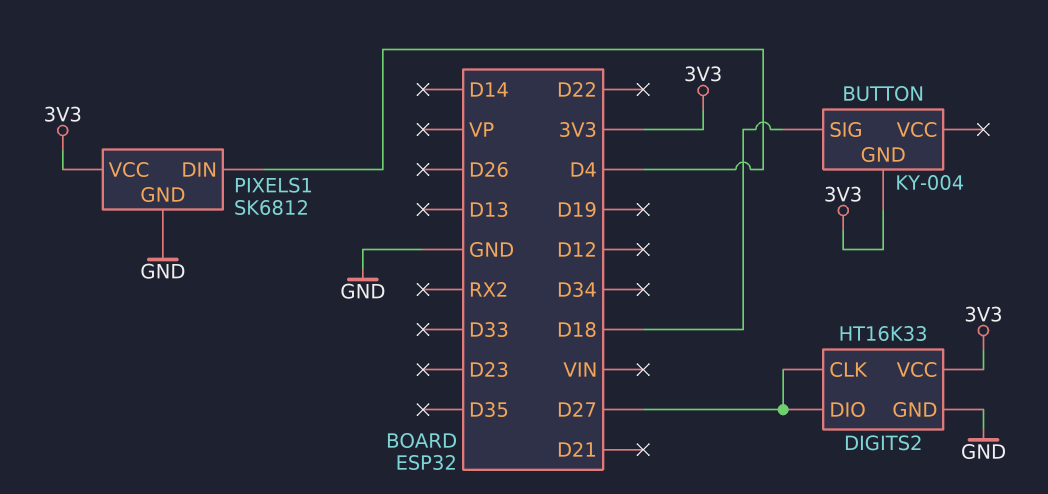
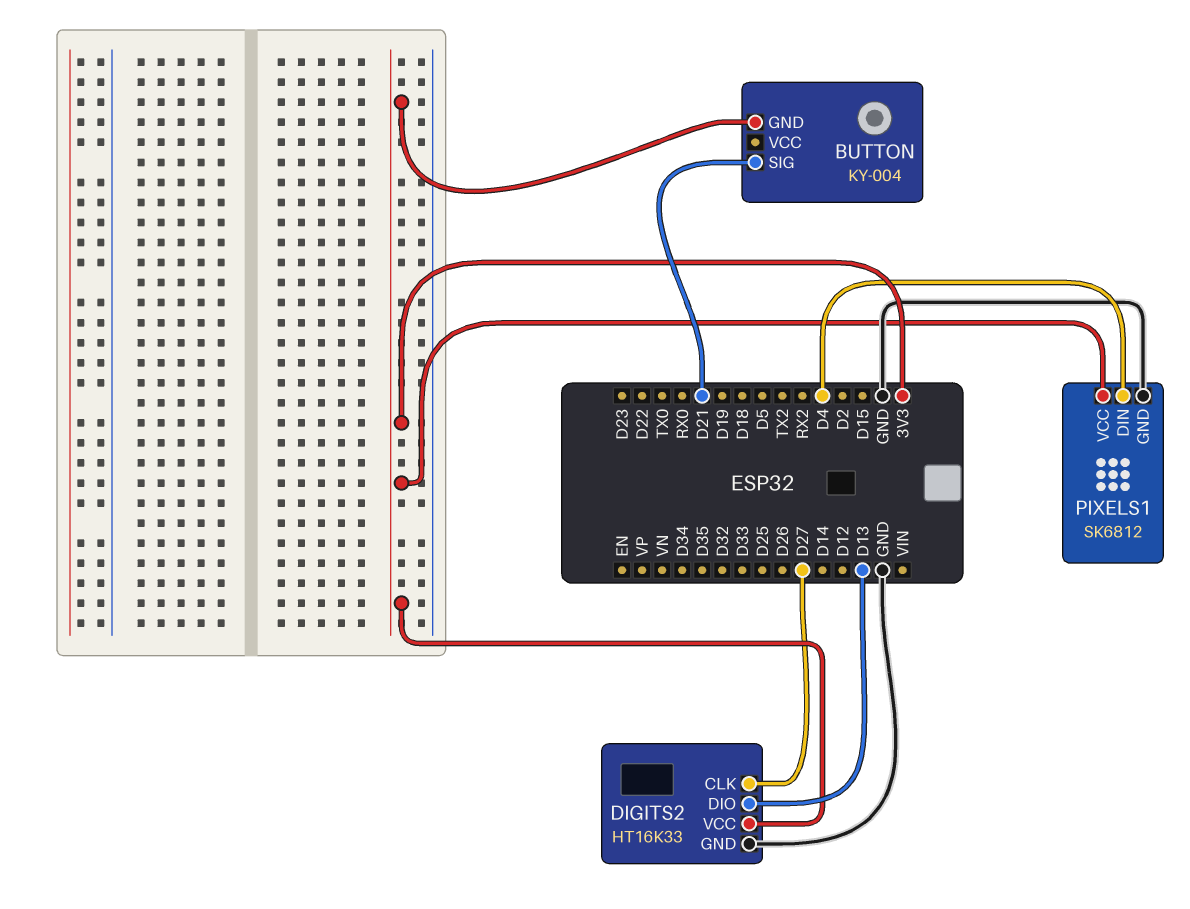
BUTTON pin SIG: D18 -> D21
DIGITS2 pin DIO: D27 -> D13

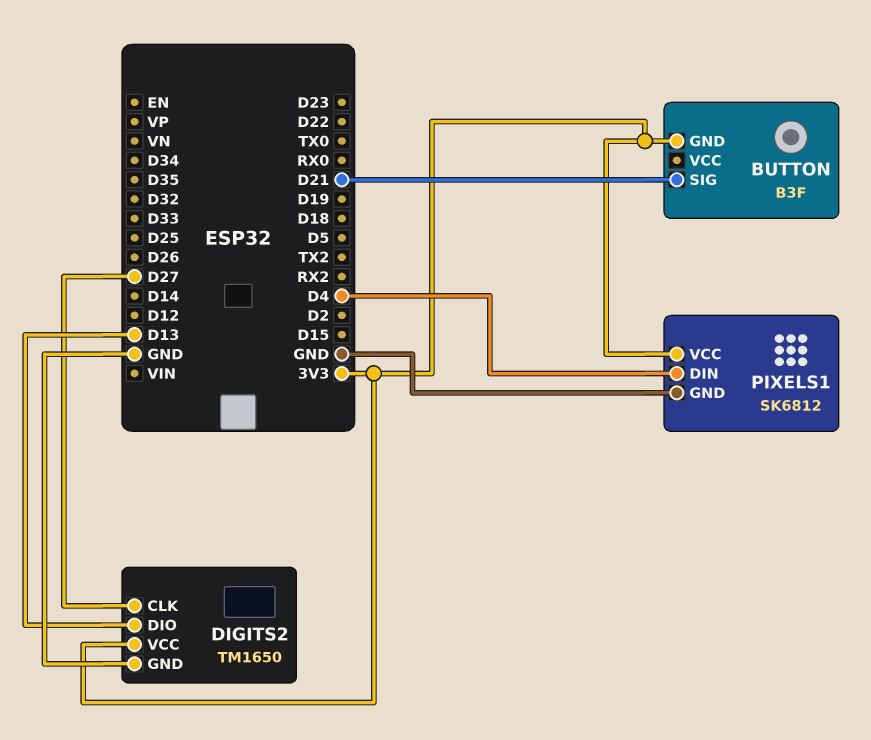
BUTTON: KY-004 -> B3F
DIGITS2: HT16K33 -> TM1650

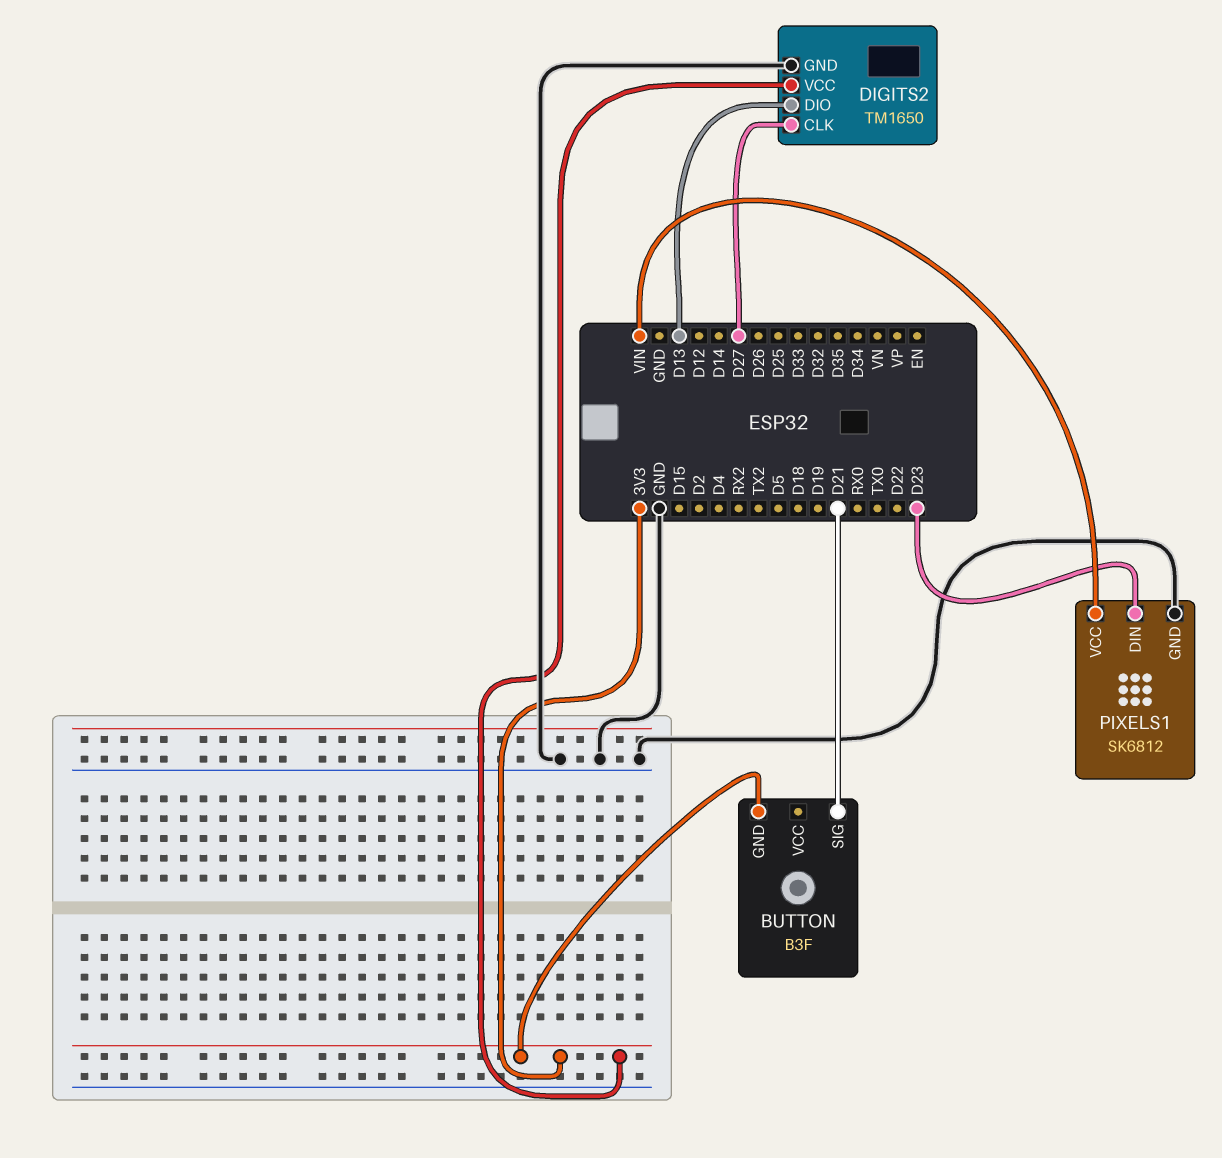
PIXELS1 pin DIN: D4 -> D23
PIXELS1 pin VCC: 3V3 -> VIN

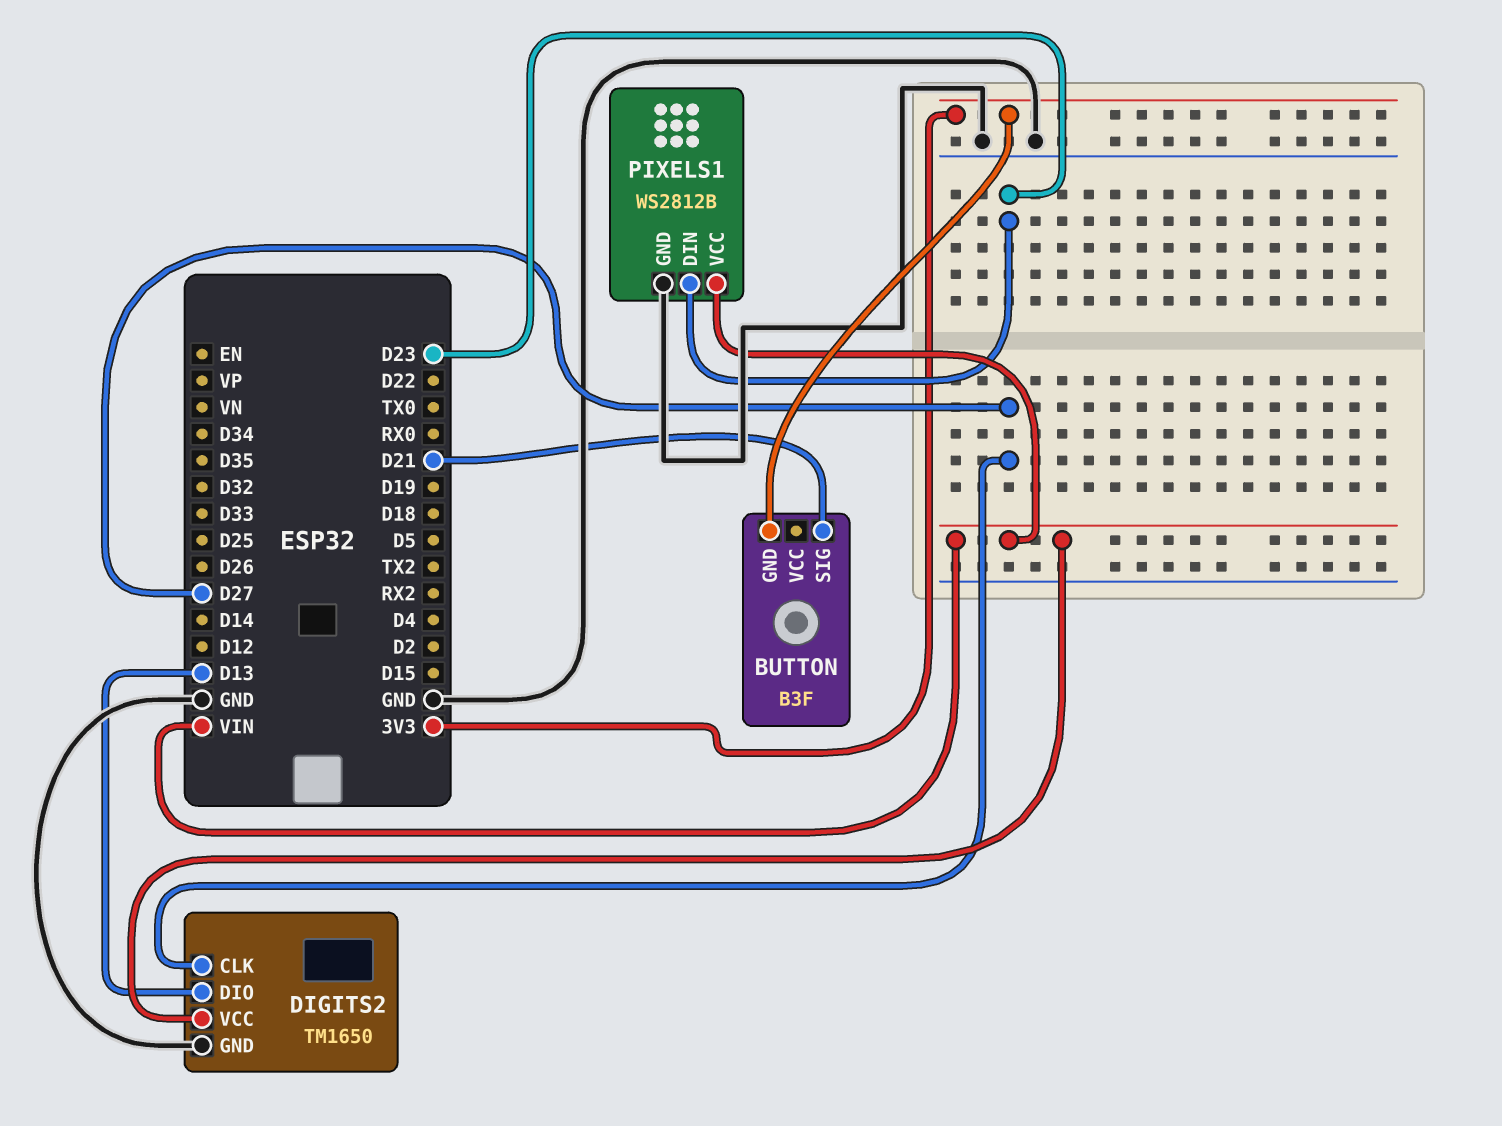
DIGITS2 pin VCC: 3V3 -> VIN
PIXELS1: SK6812 -> WS2812B

